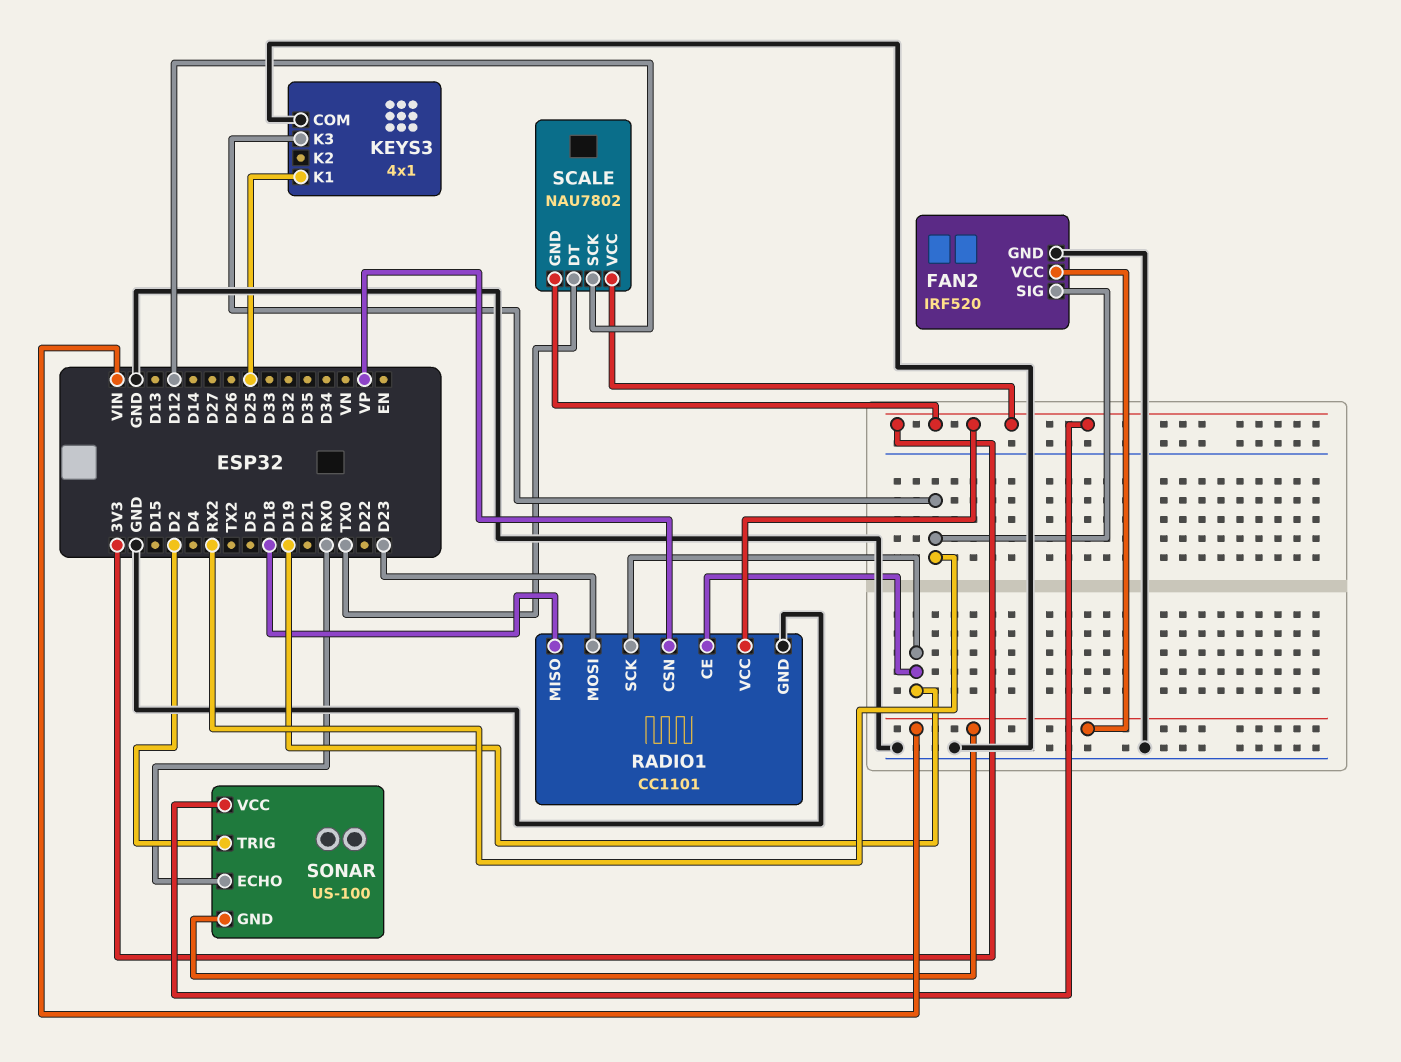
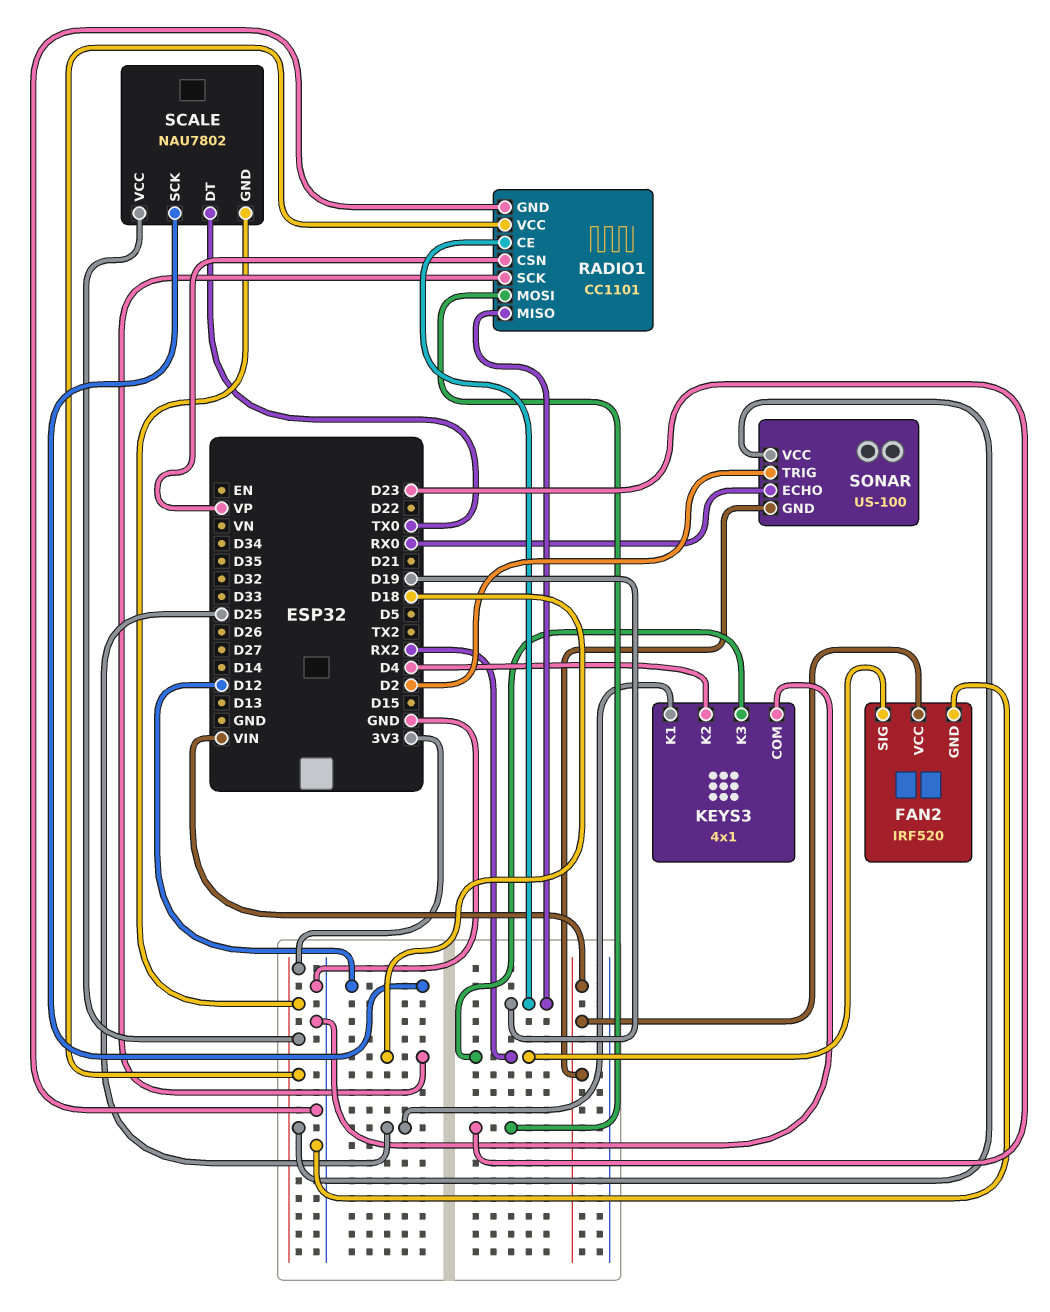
KEYS3 pin K2: none -> D4
RADIO1 pin MISO: D18 -> D19
RADIO1 pin SCK: D19 -> D18

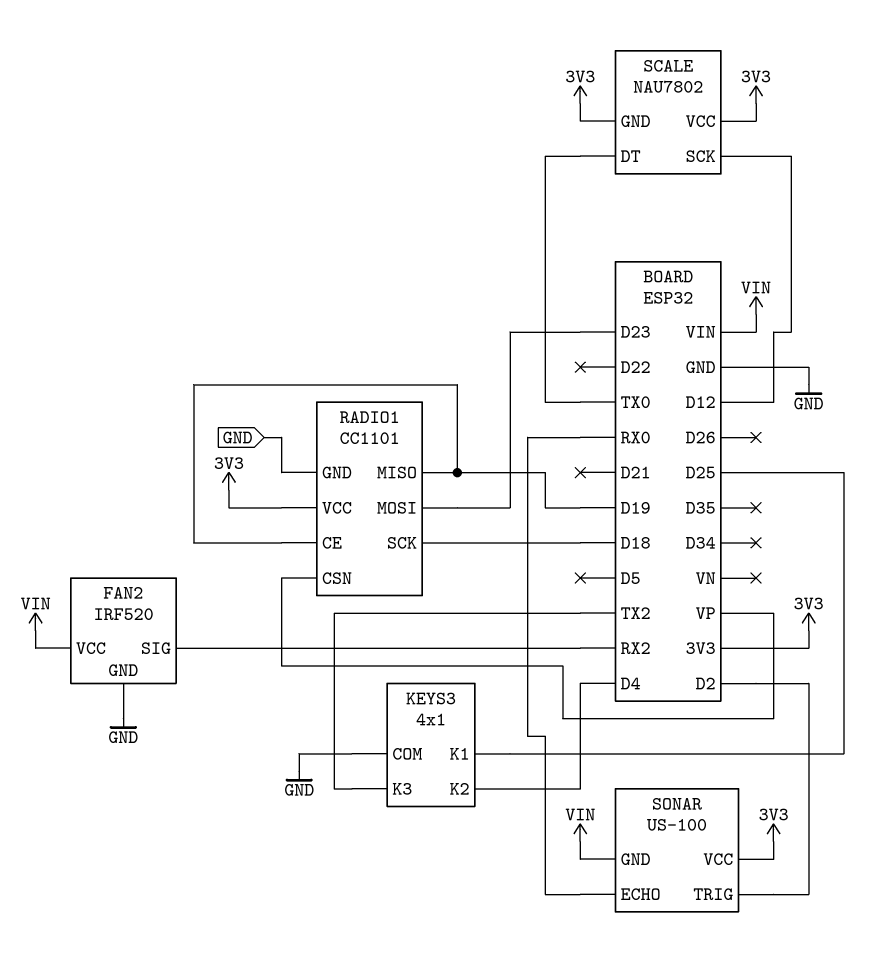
KEYS3 pin K3: RX2 -> TX2

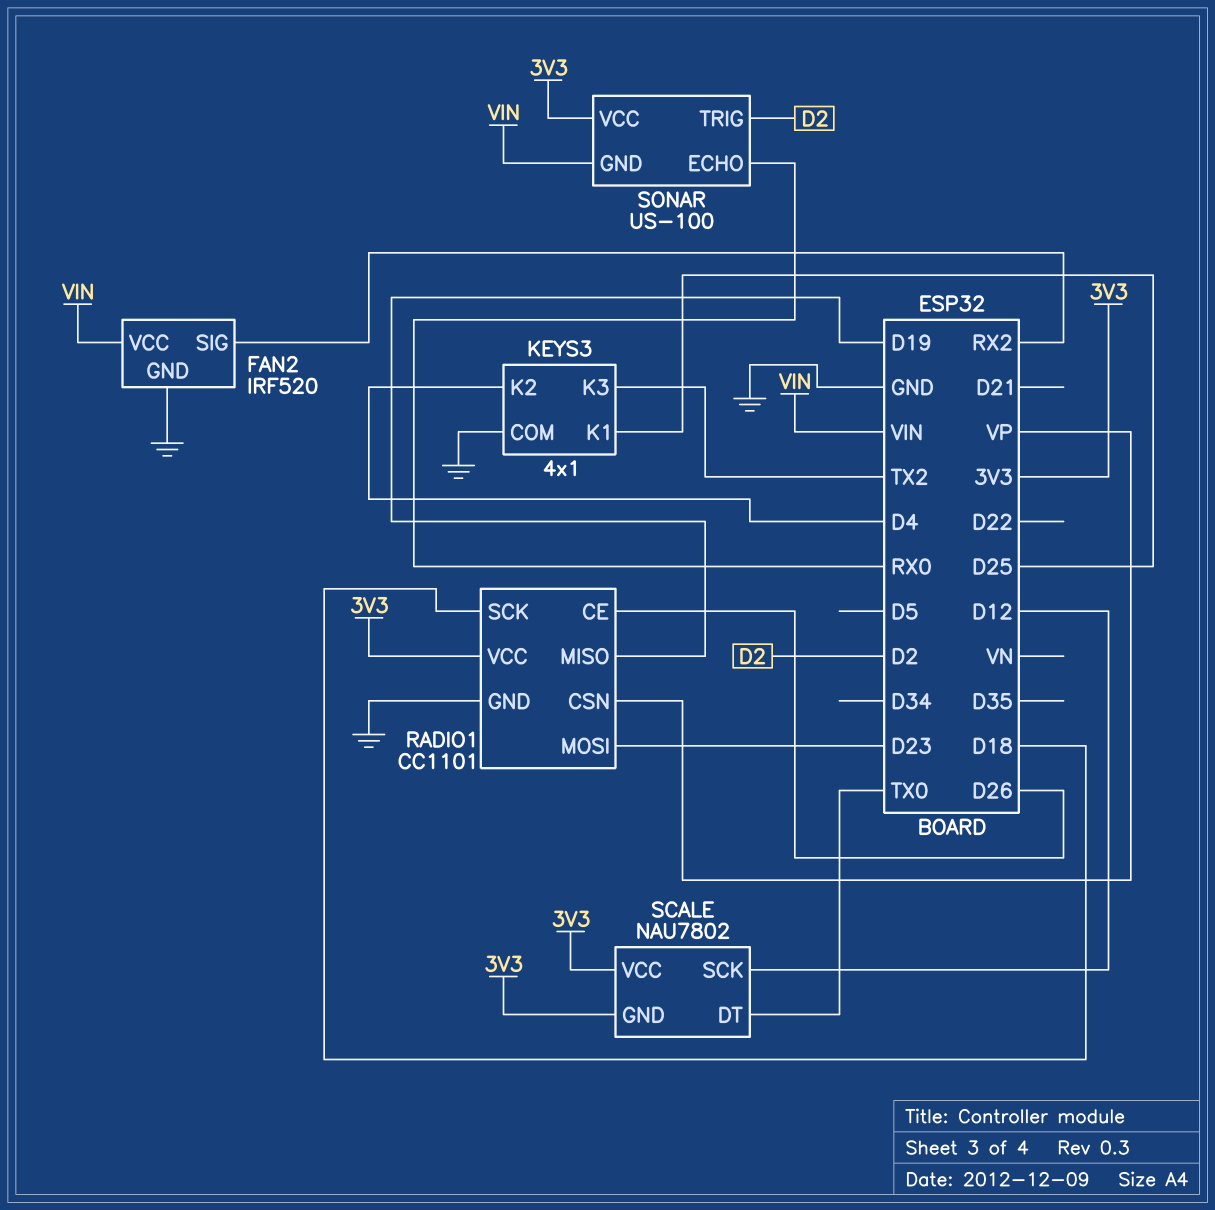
RADIO1 pin CE: D19 -> D26

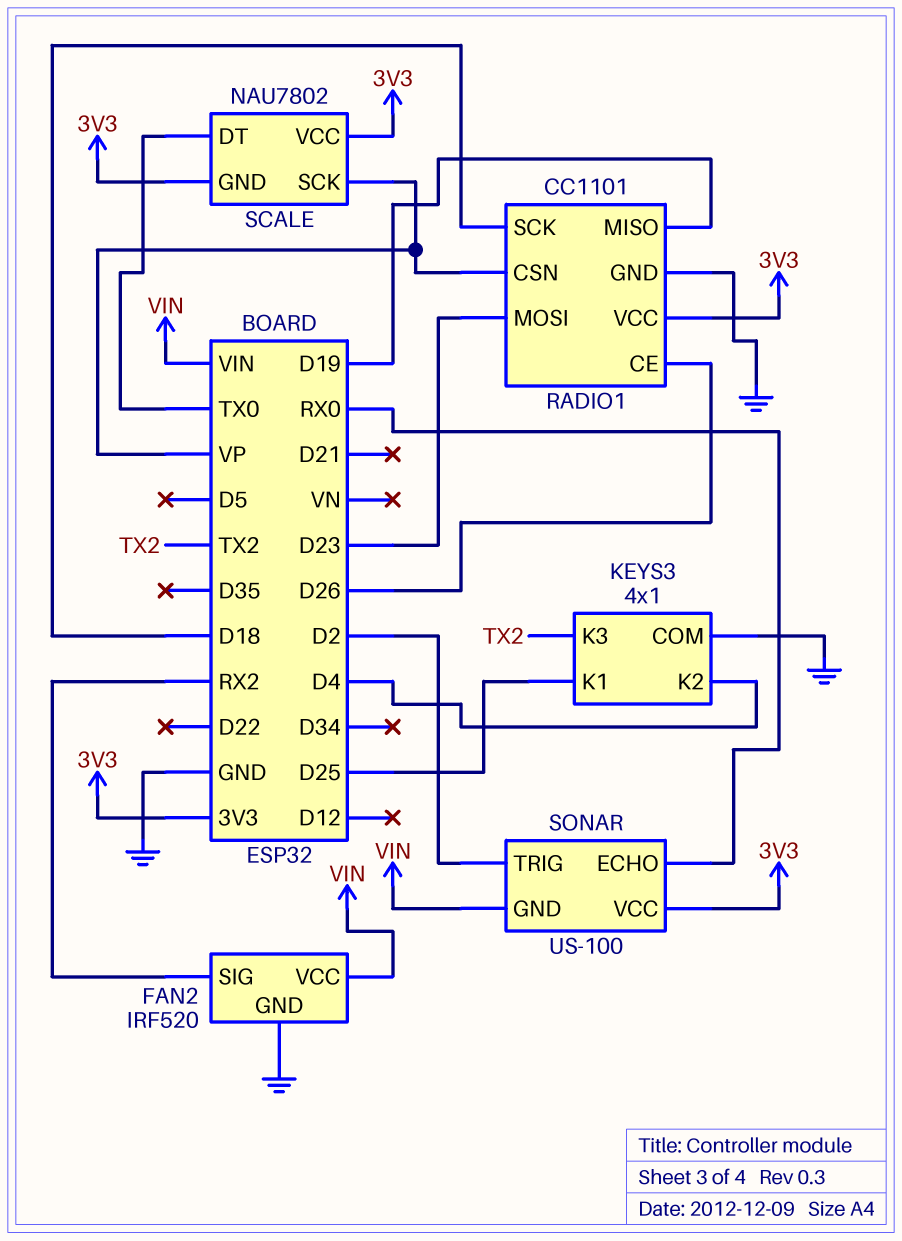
SCALE pin SCK: D12 -> VP

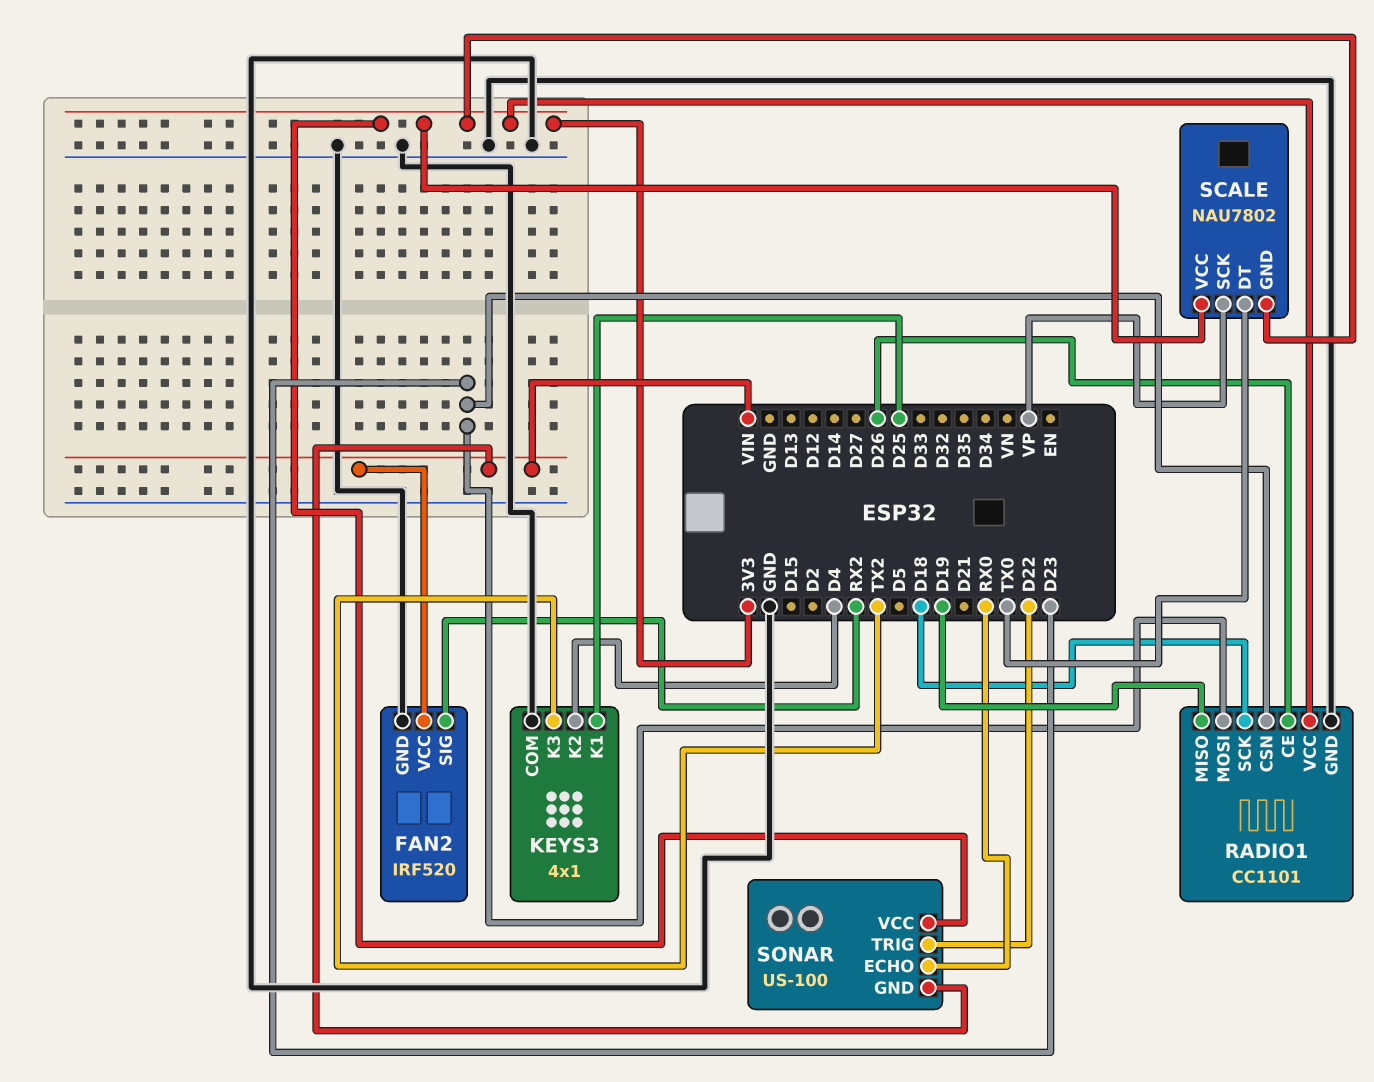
RADIO1 pin CSN: VP -> D23
SONAR pin TRIG: D2 -> D22

